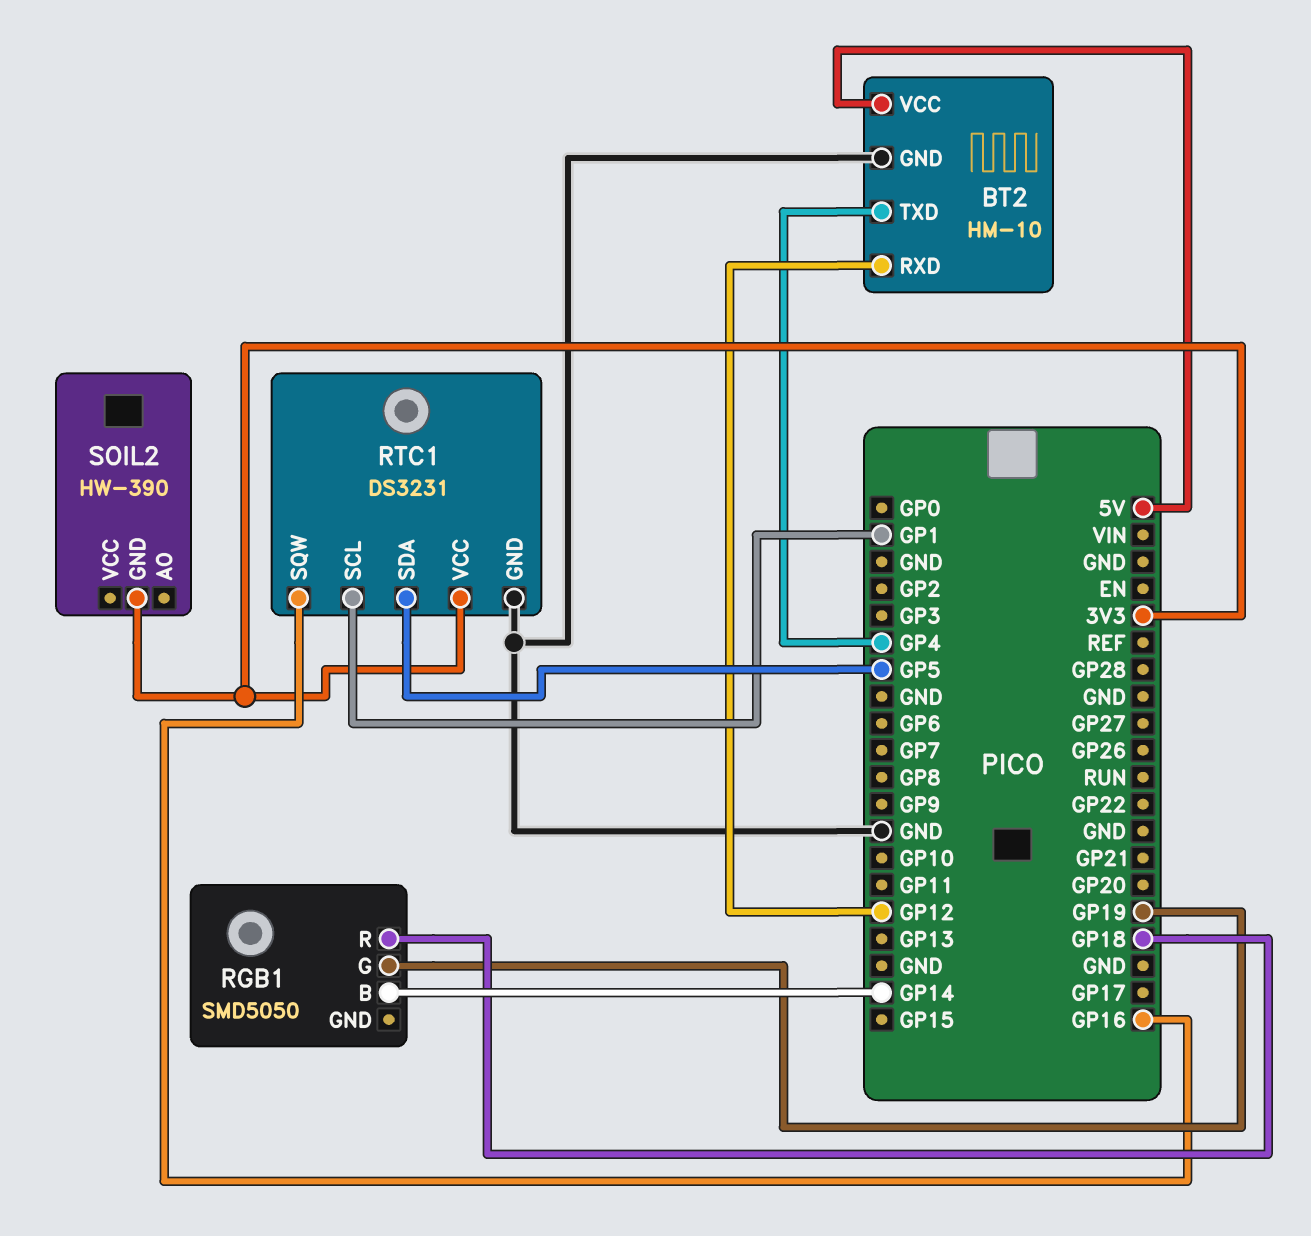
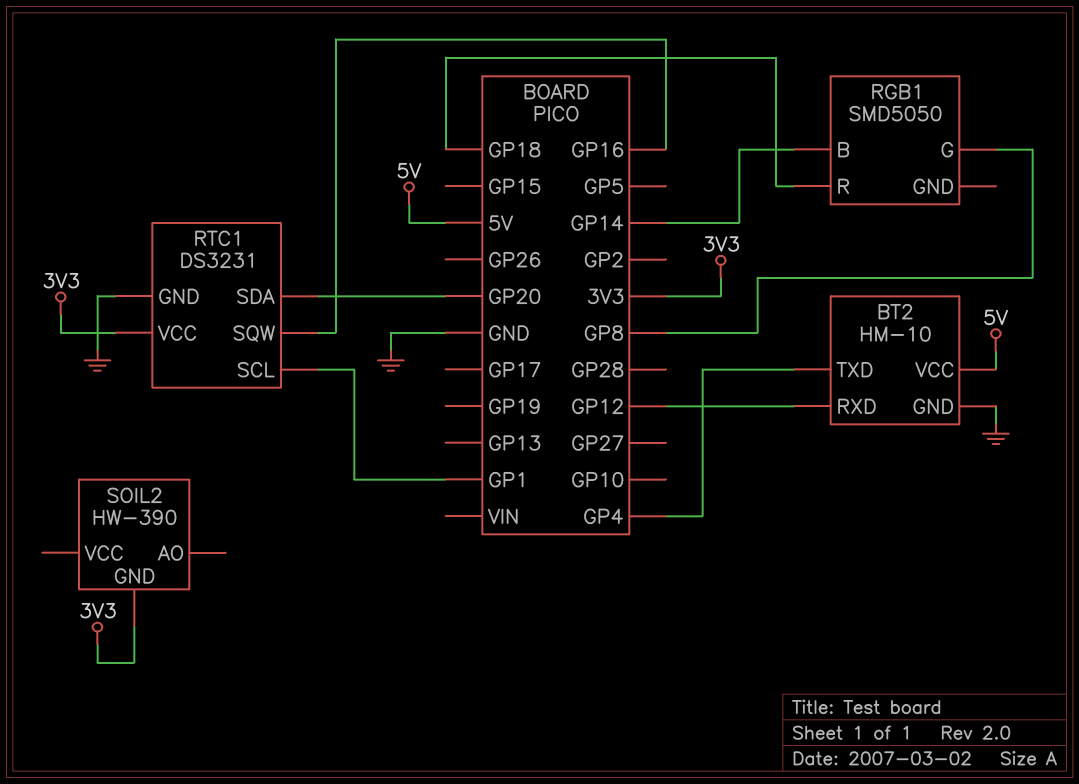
RGB1 pin G: GP19 -> GP8
RTC1 pin SDA: GP5 -> GP20

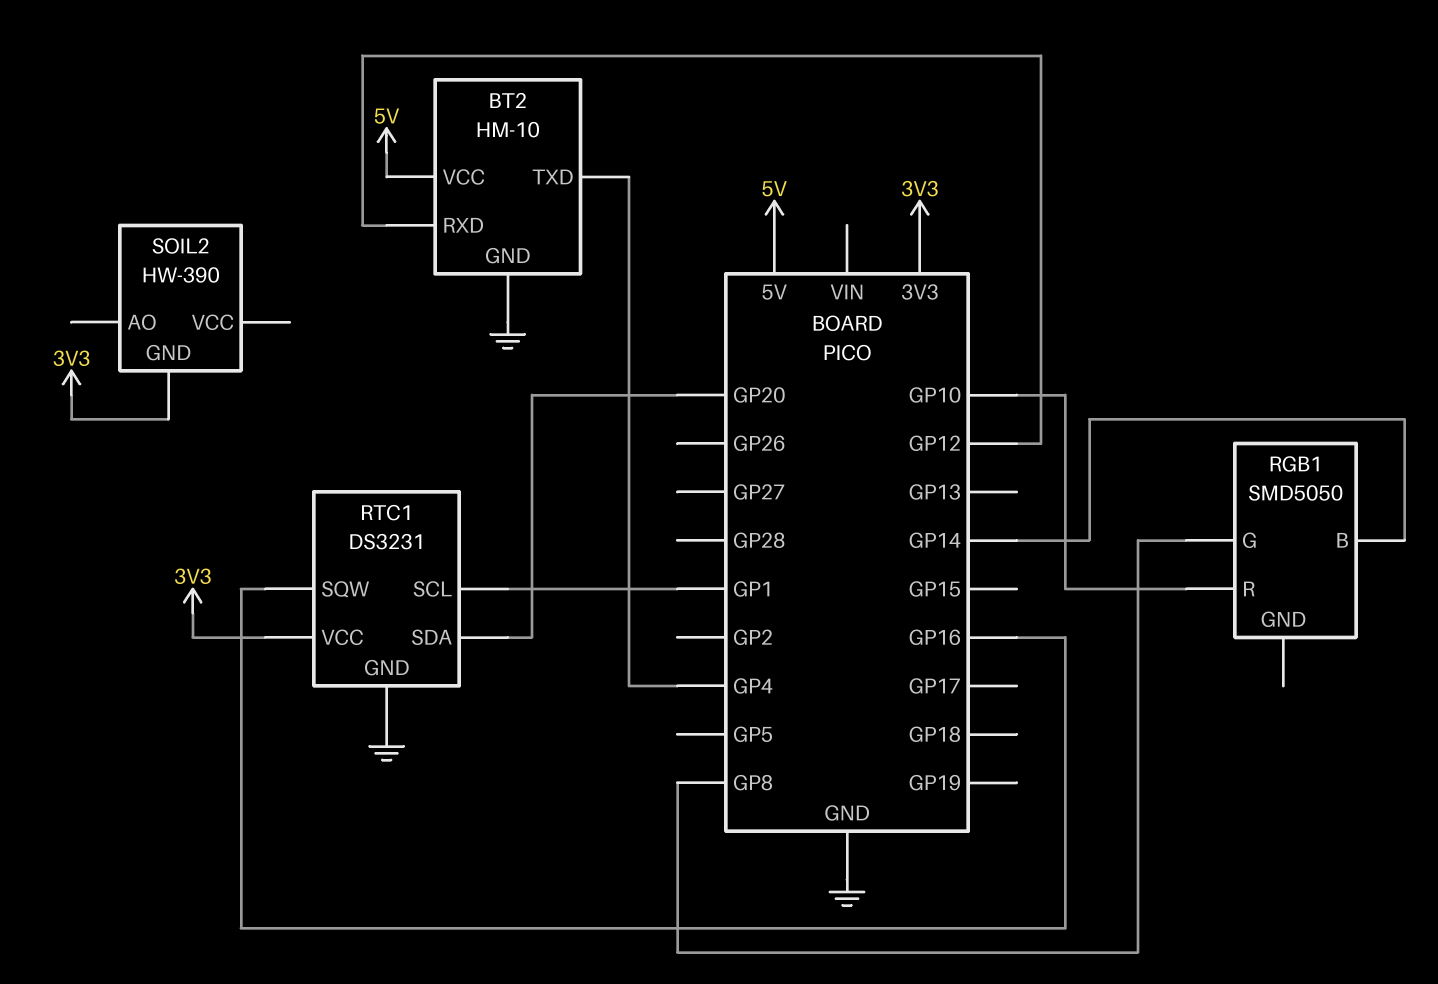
RGB1 pin R: GP18 -> GP10

